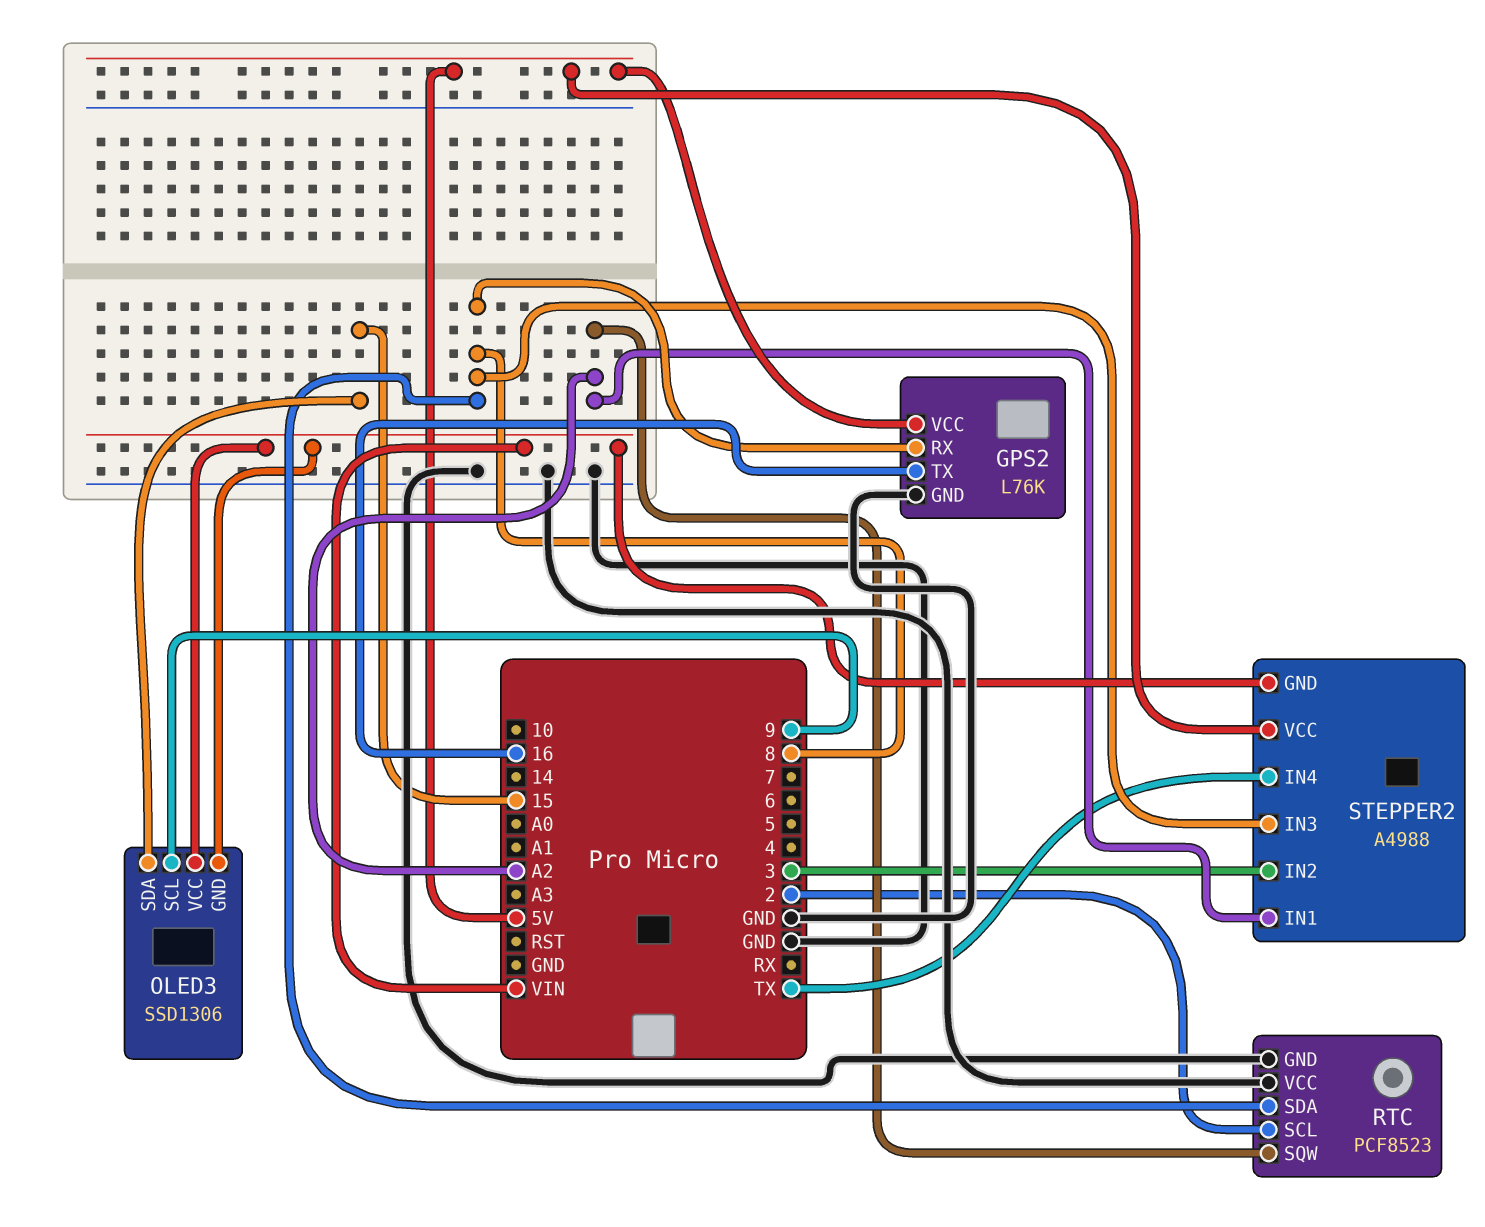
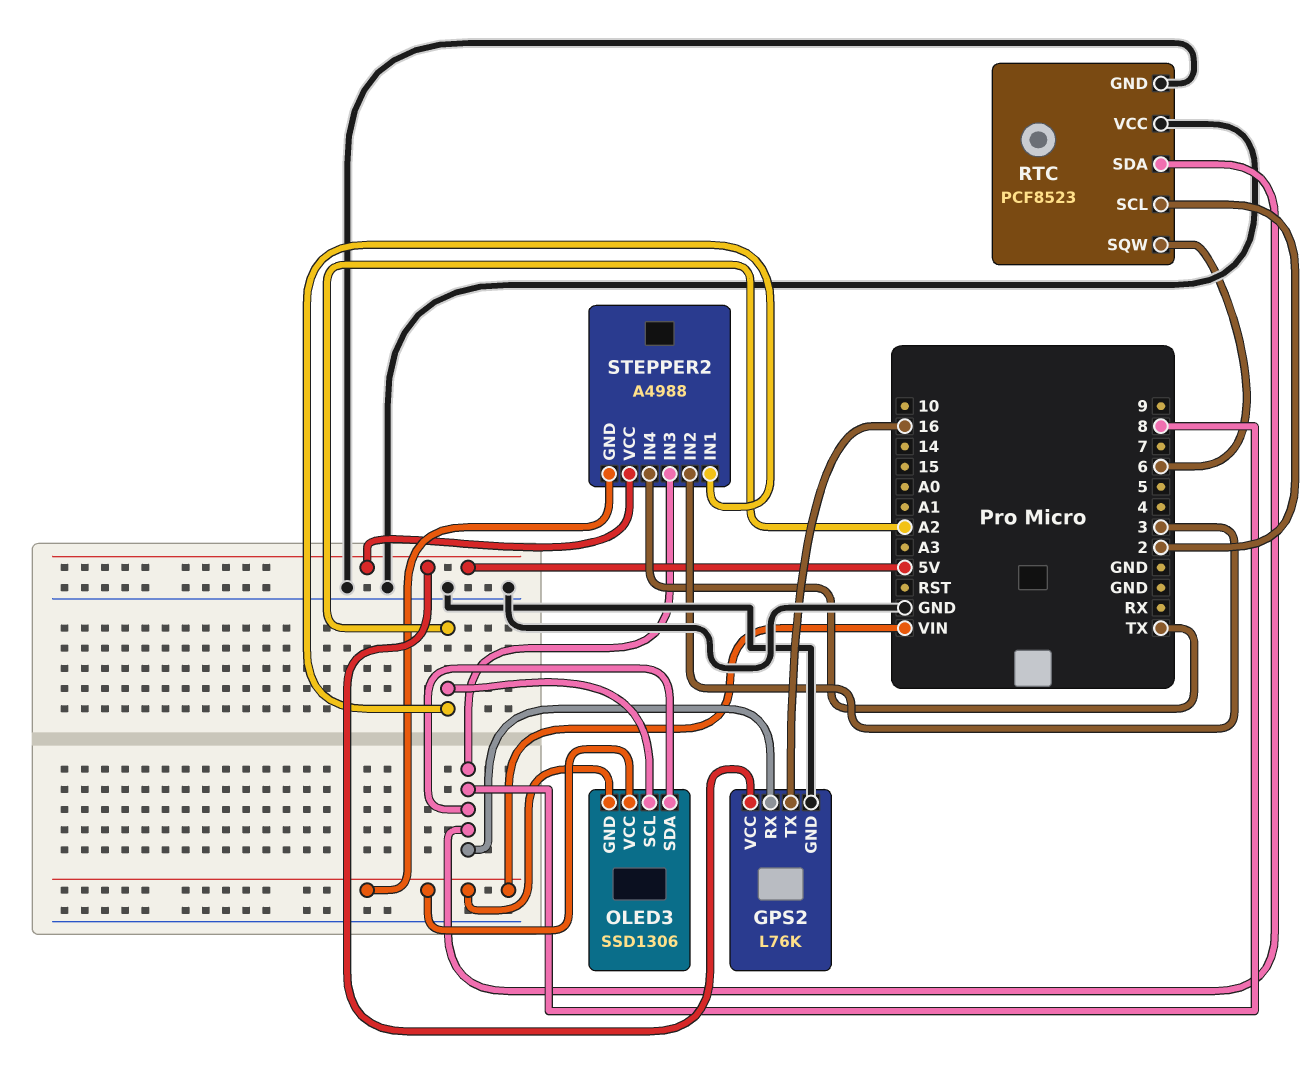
OLED3 pin SCL: 9 -> A2
OLED3 pin SDA: 15 -> 8
RTC pin SQW: A2 -> 6

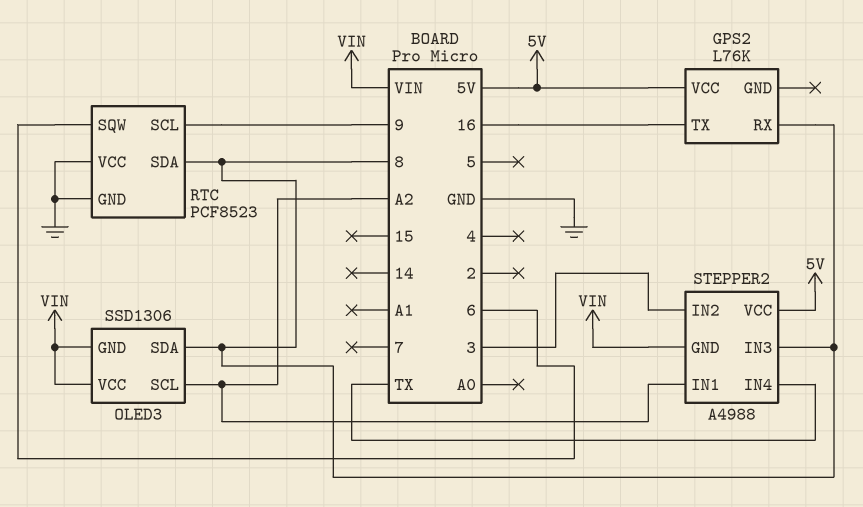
GPS2 pin GND: GND -> none
RTC pin SCL: 2 -> 9

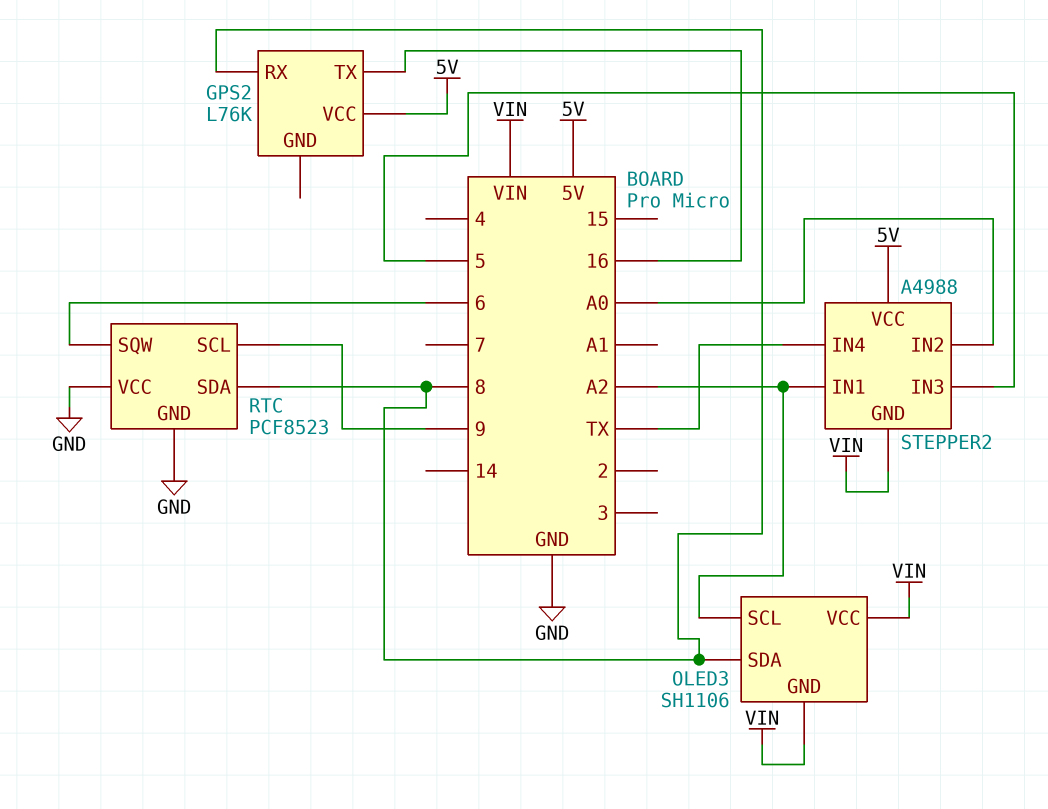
OLED3: SSD1306 -> SH1106
STEPPER2 pin IN2: 3 -> A0
STEPPER2 pin IN3: 8 -> 5

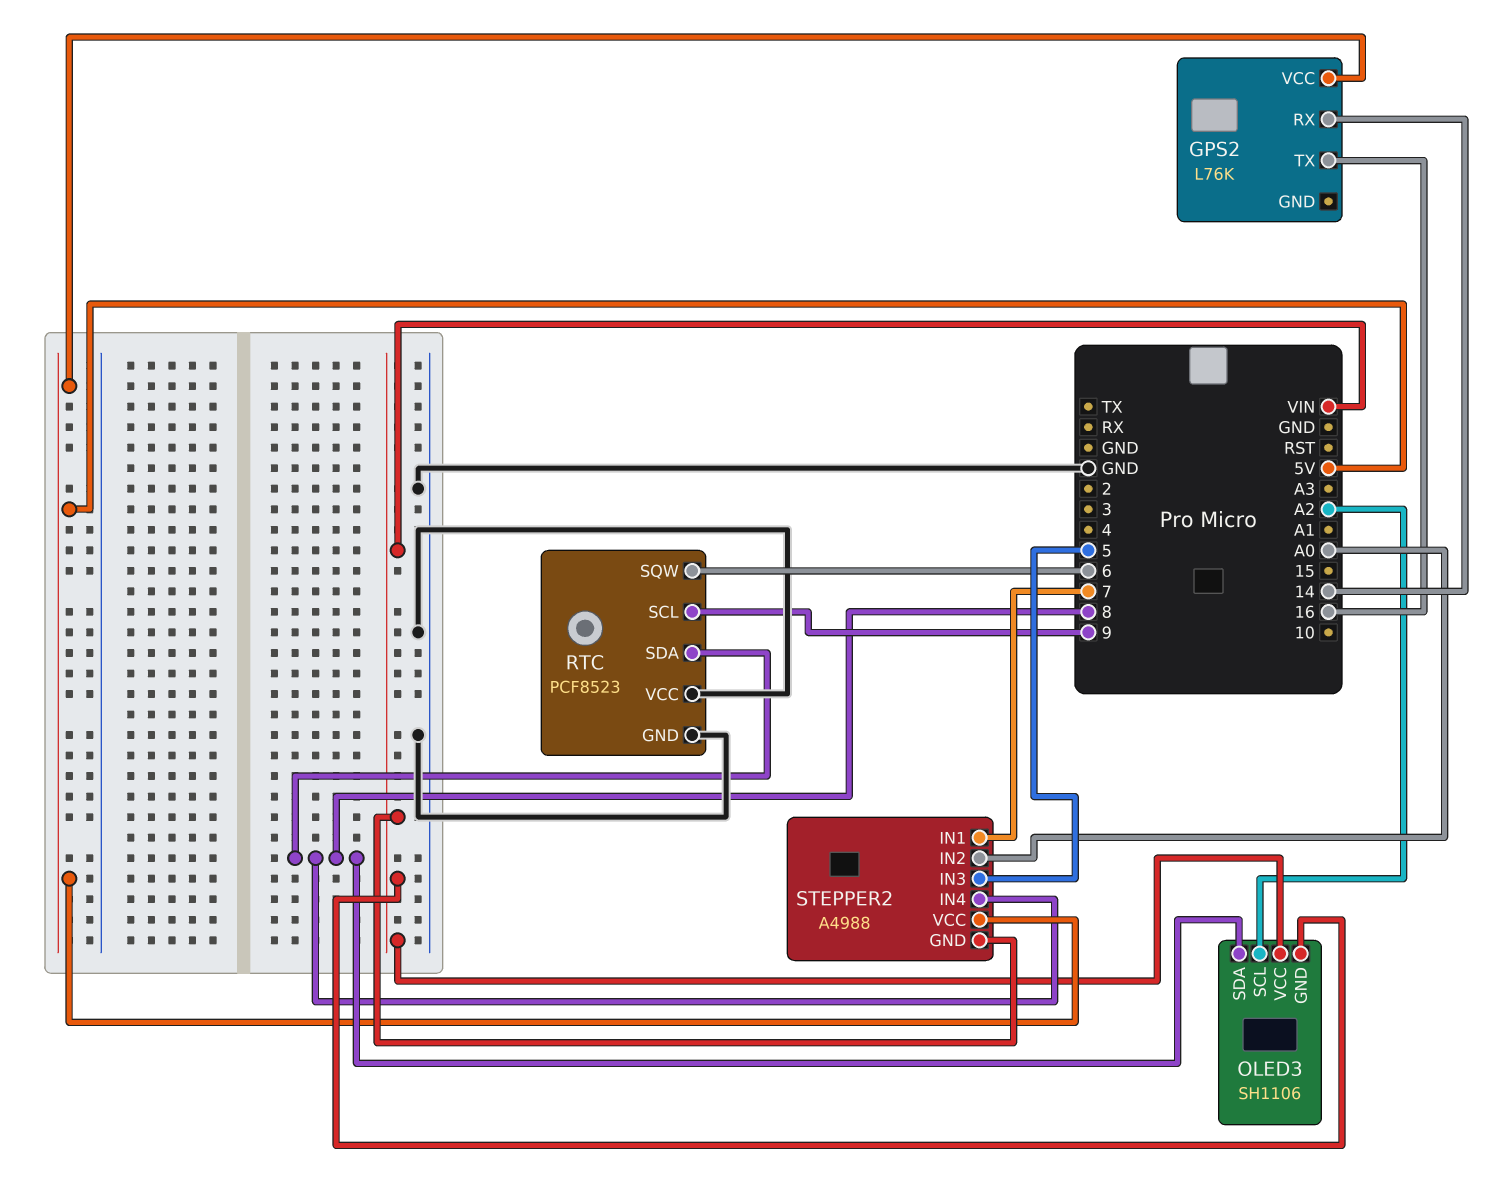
GPS2 pin RX: 8 -> 14
STEPPER2 pin IN1: A2 -> 7
STEPPER2 pin IN4: TX -> 8

